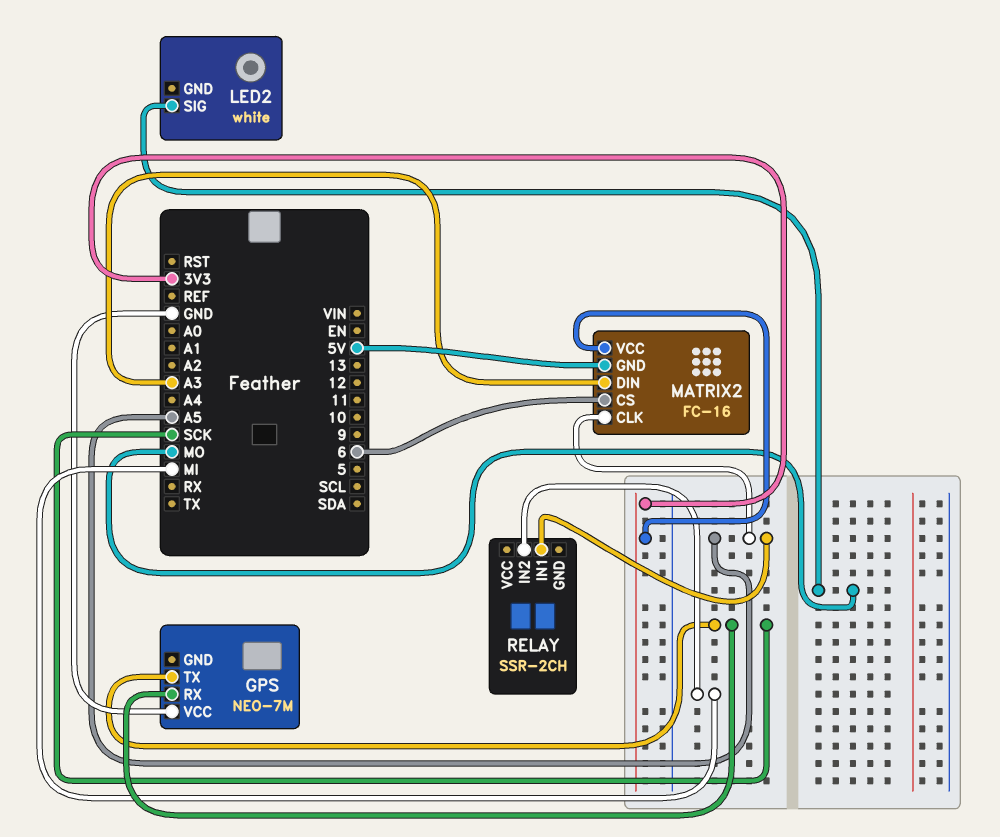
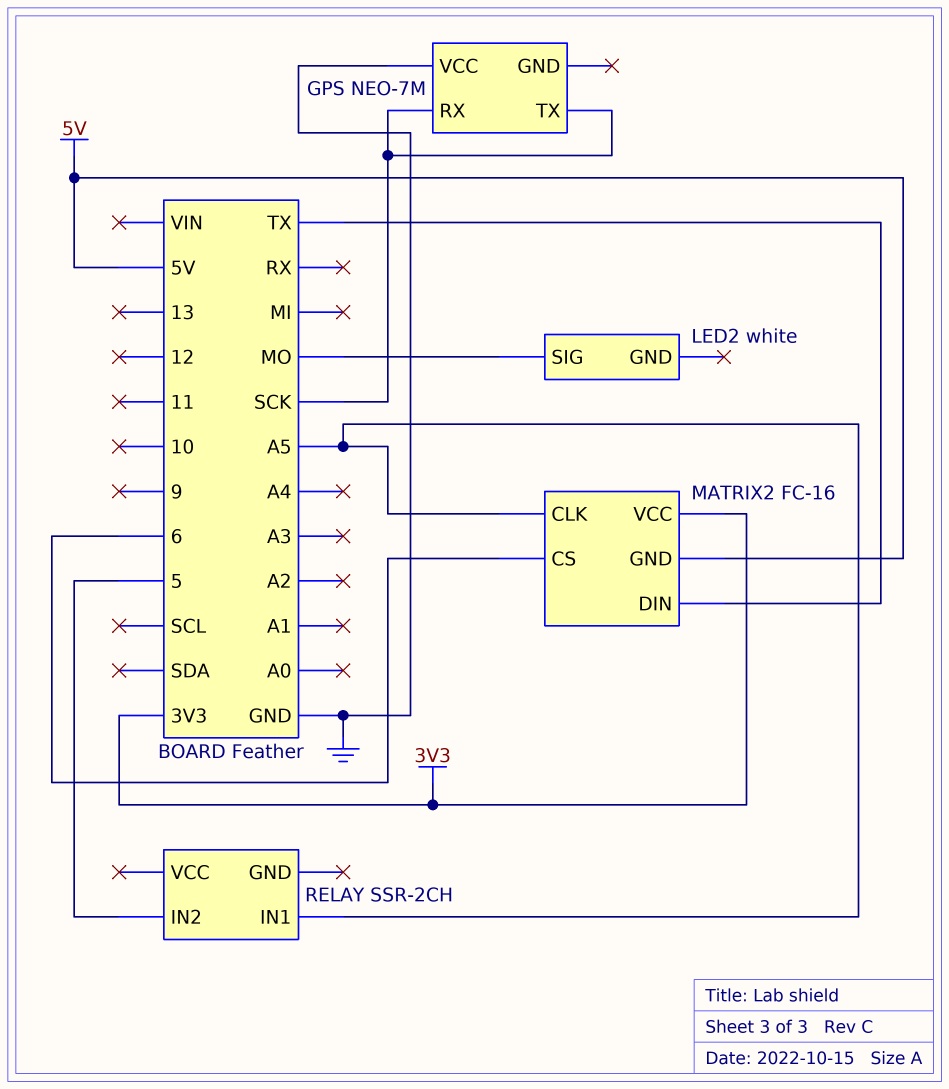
MATRIX2 pin DIN: A3 -> TX
RELAY pin IN2: MI -> 5

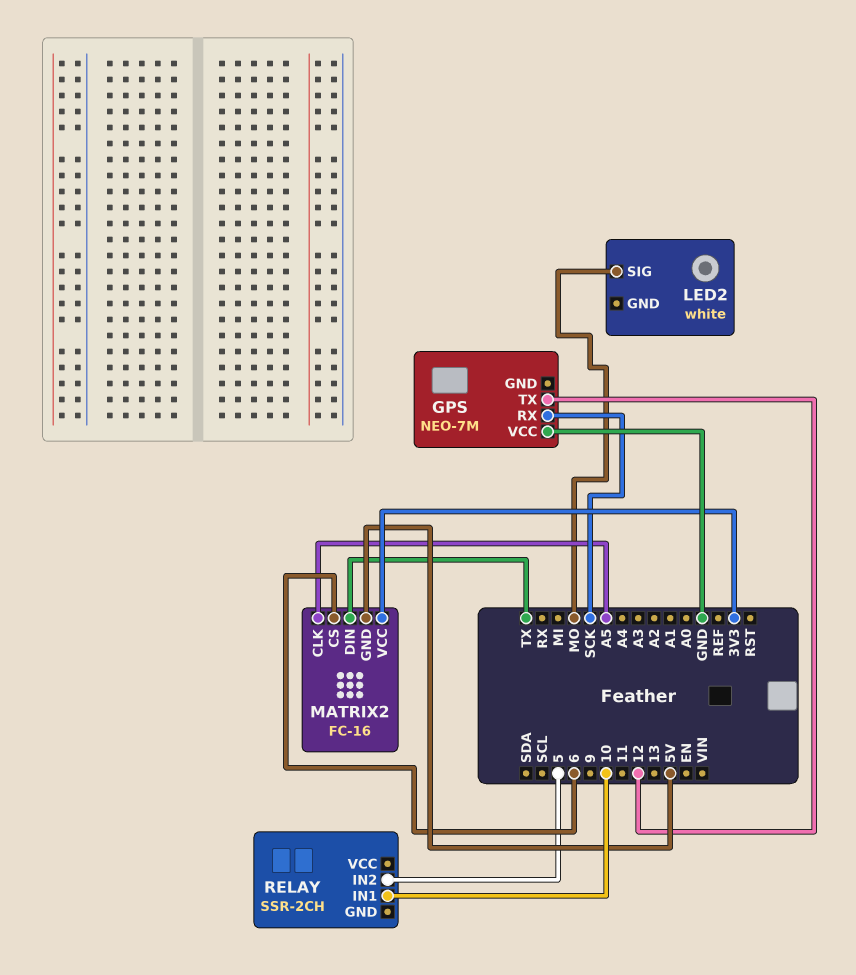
GPS pin TX: SCK -> 12
RELAY pin IN1: A5 -> 10

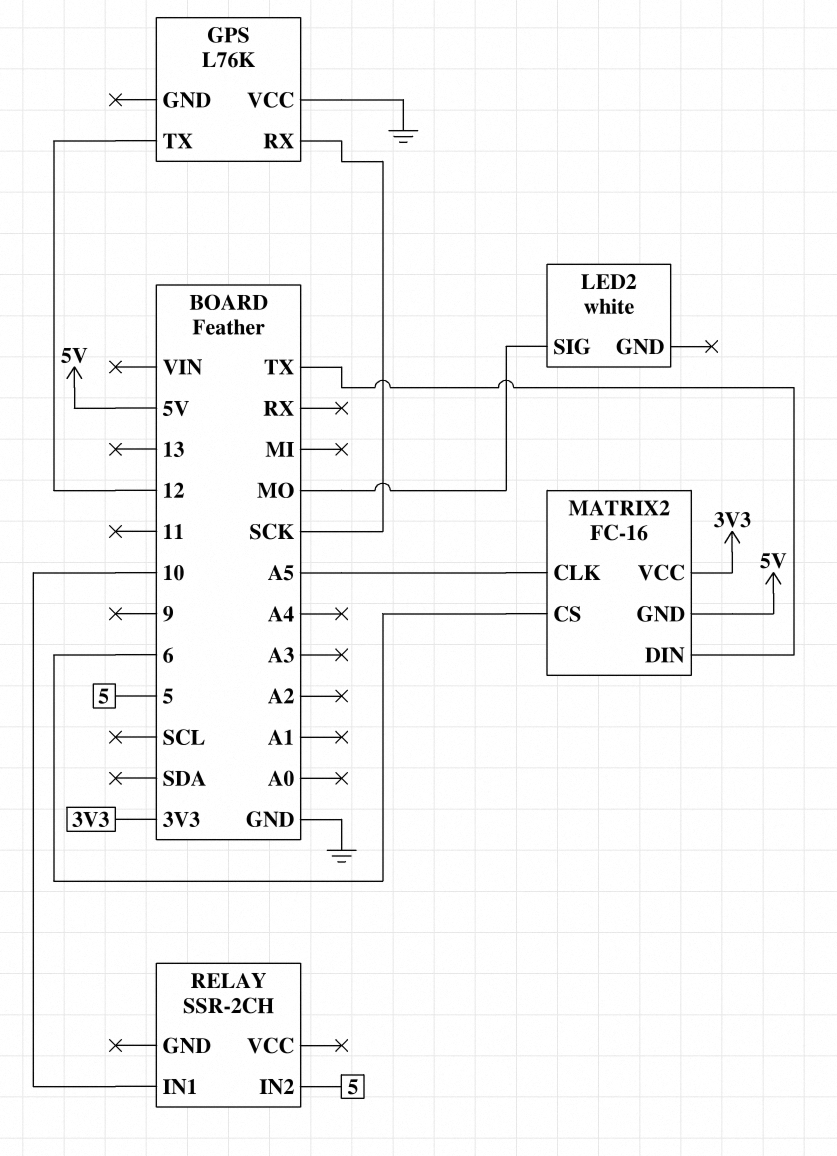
GPS: NEO-7M -> L76K

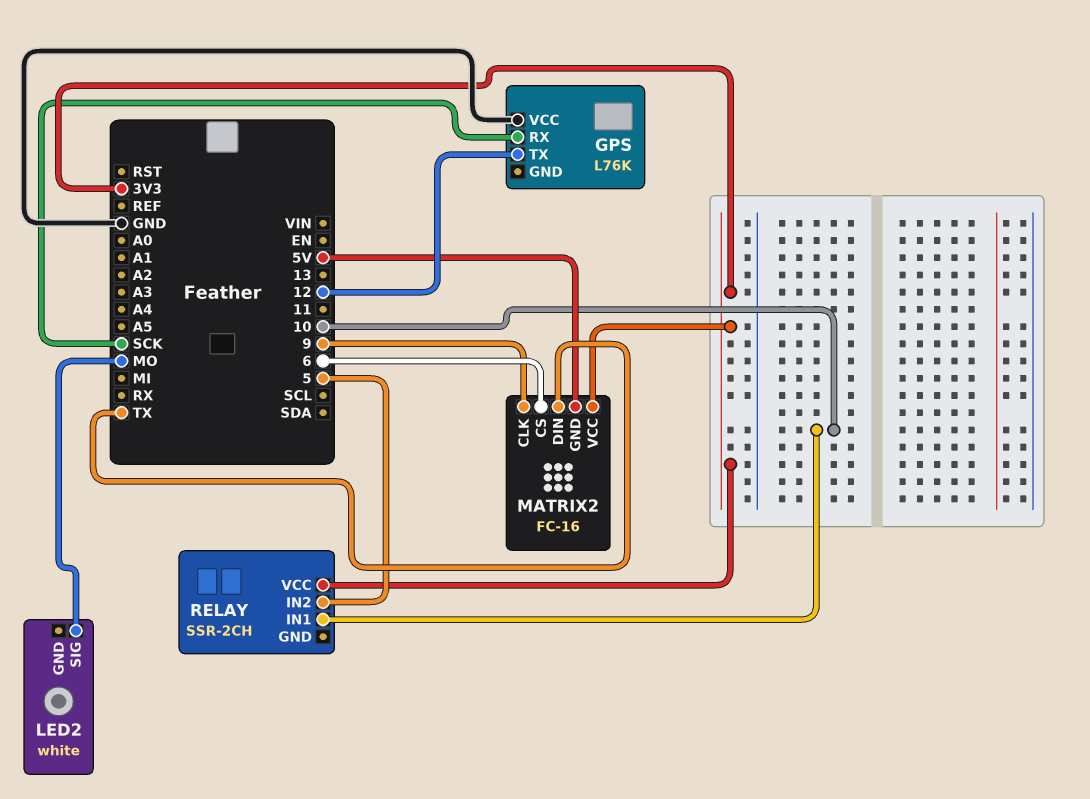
MATRIX2 pin CLK: A5 -> 9
RELAY pin VCC: none -> 3V3

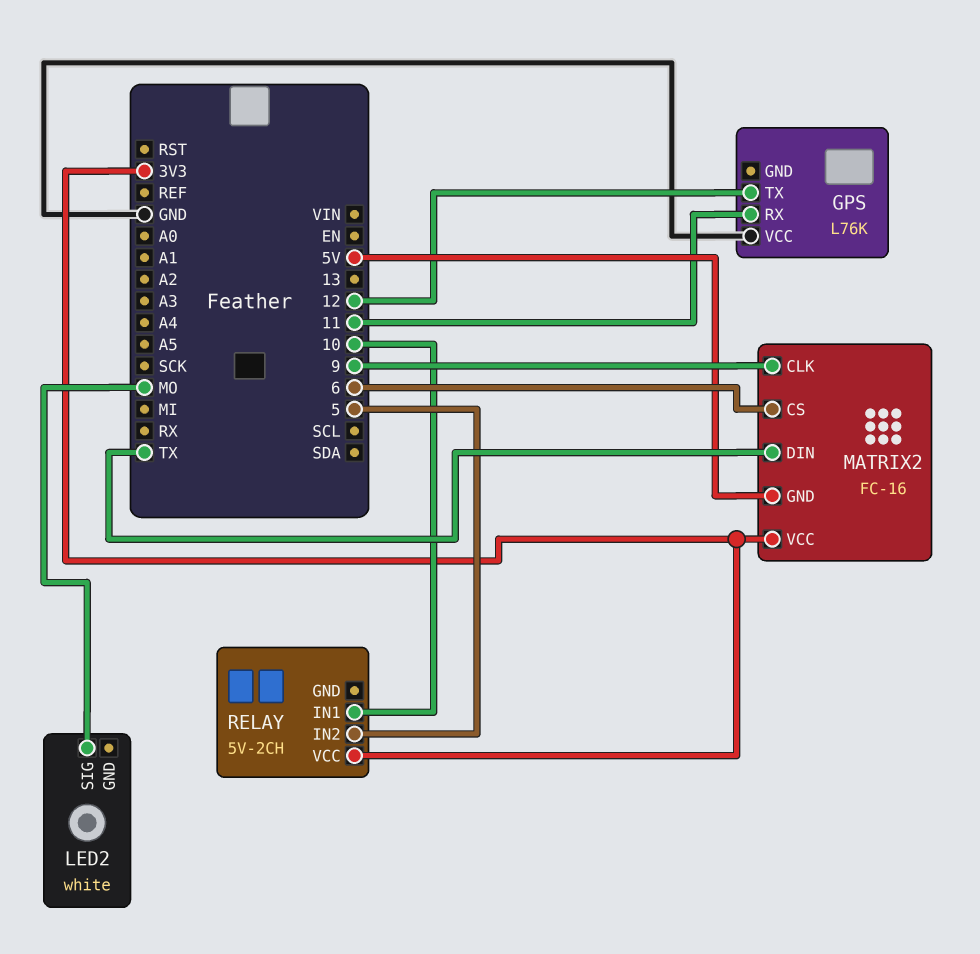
GPS pin RX: SCK -> 11
RELAY: SSR-2CH -> 5V-2CH

